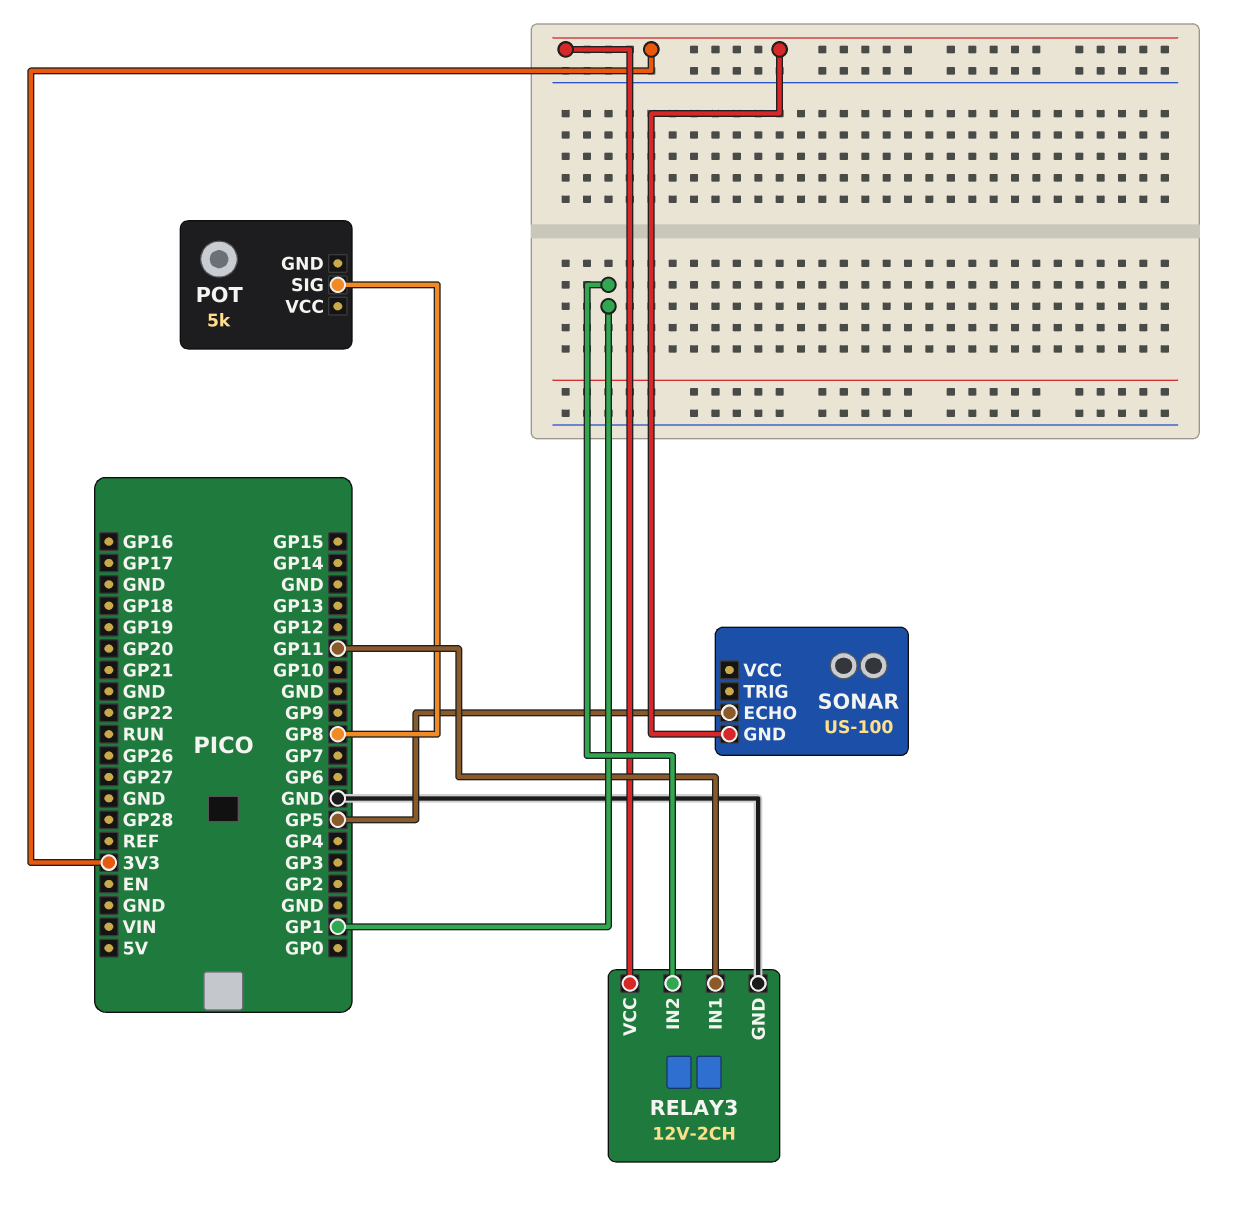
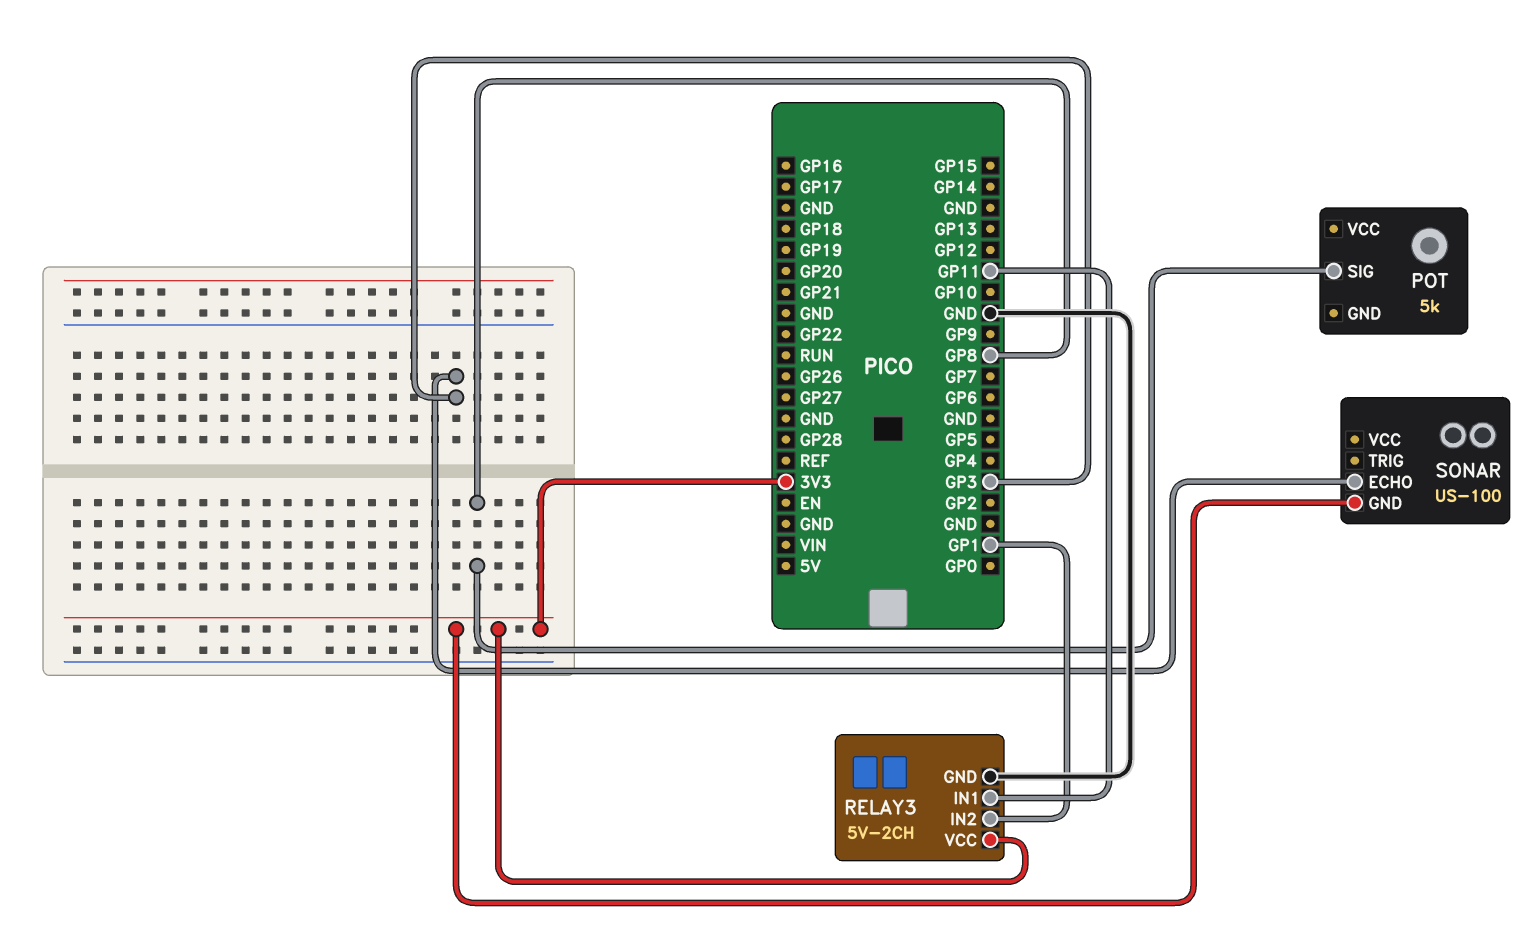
RELAY3: 12V-2CH -> 5V-2CH
SONAR pin ECHO: GP5 -> GP3

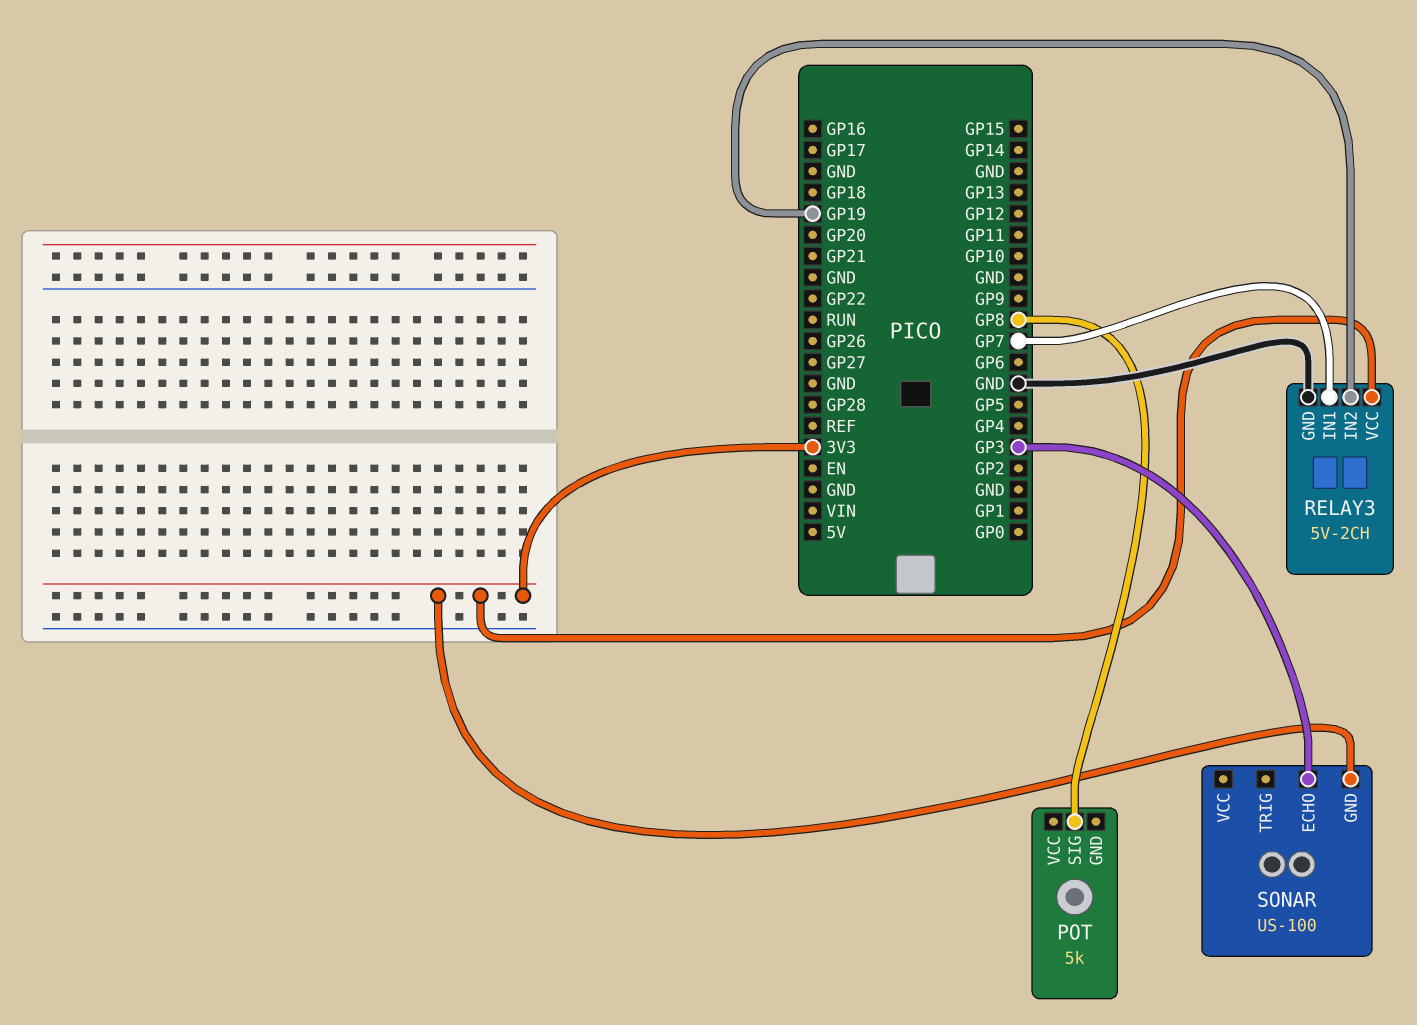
RELAY3 pin IN1: GP11 -> GP7
RELAY3 pin IN2: GP1 -> GP19

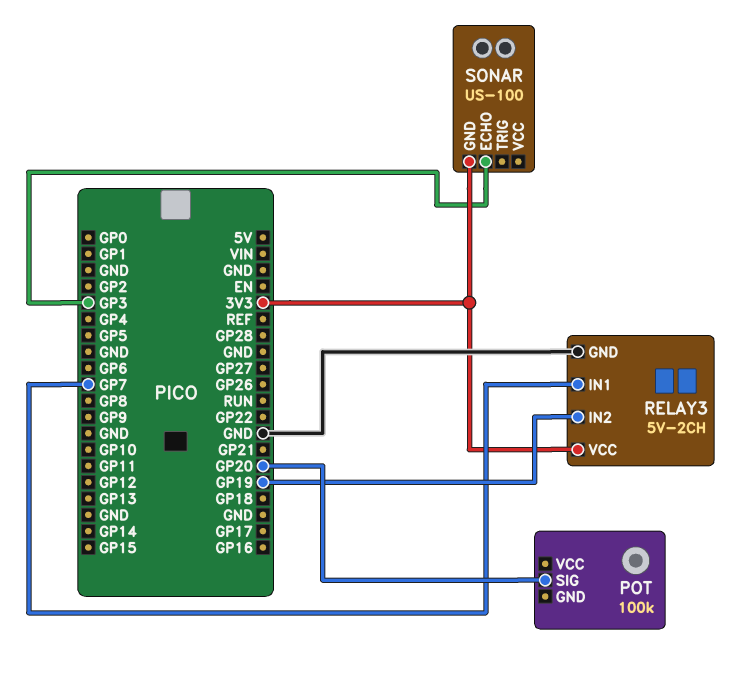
POT: 5k -> 100k
POT pin SIG: GP8 -> GP20

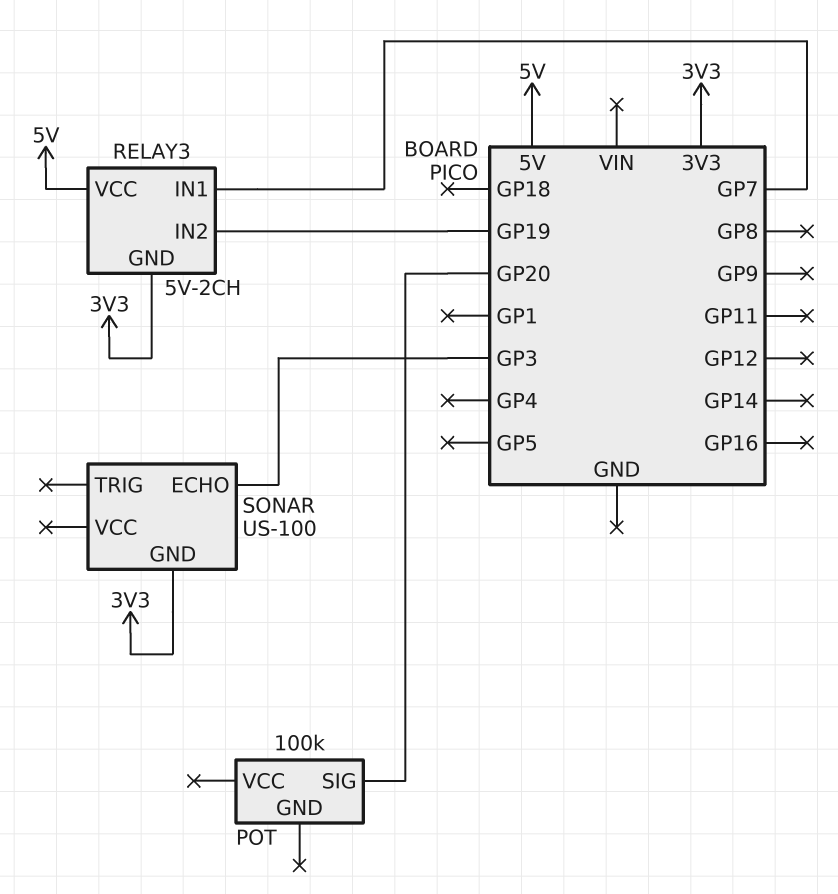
RELAY3 pin GND: GND -> 3V3
RELAY3 pin VCC: 3V3 -> 5V

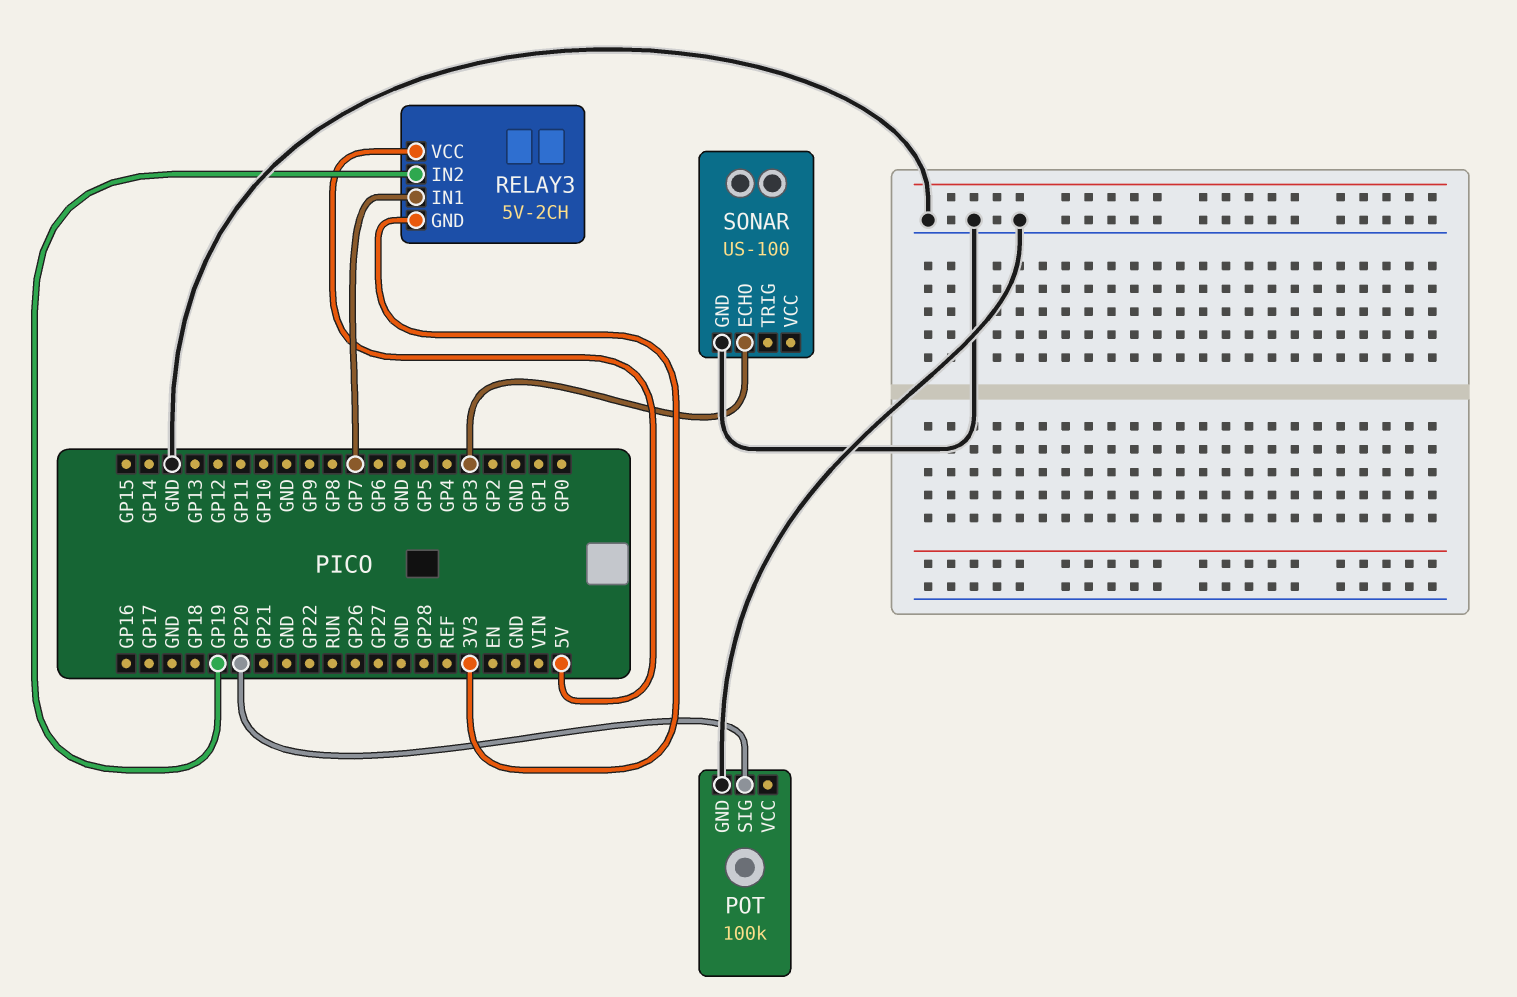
POT pin GND: none -> GND
SONAR pin GND: 3V3 -> GND

